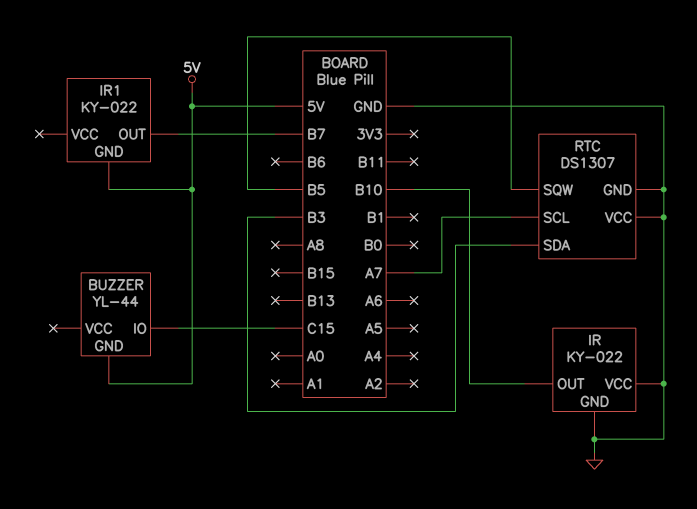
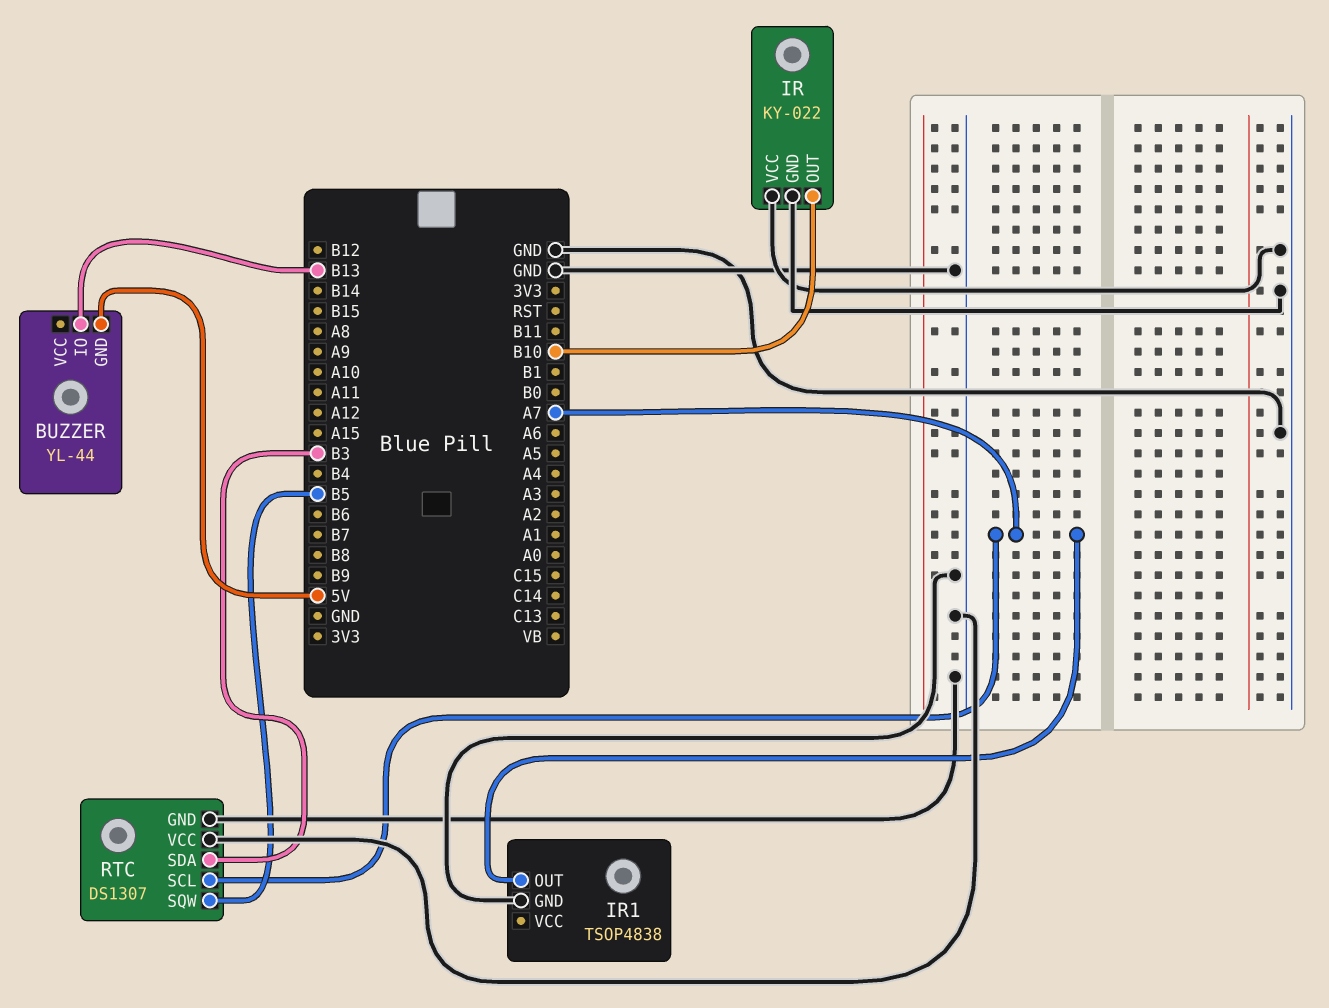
BUZZER pin IO: C15 -> B13
IR1: KY-022 -> TSOP4838
IR1 pin GND: 5V -> GND
IR1 pin OUT: B7 -> A7

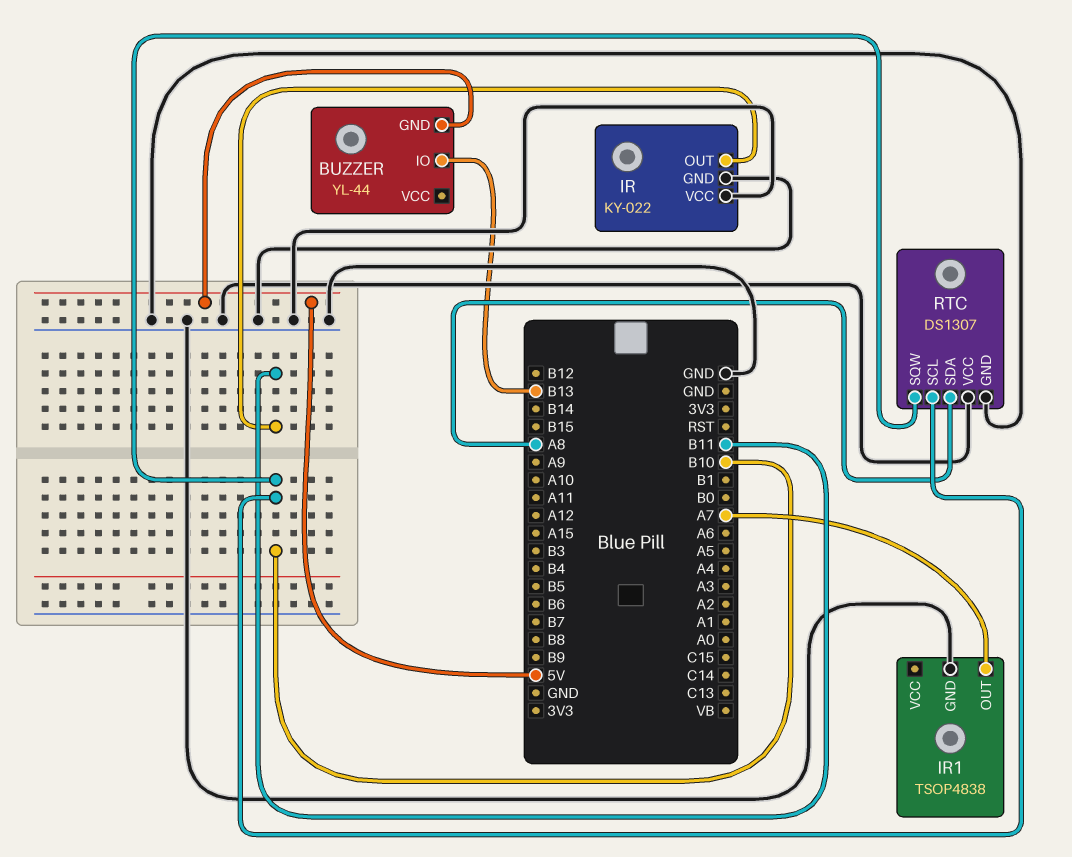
IR pin OUT: B10 -> B11
RTC pin SCL: A7 -> B10
RTC pin SDA: B3 -> A8
RTC pin SQW: B5 -> B10

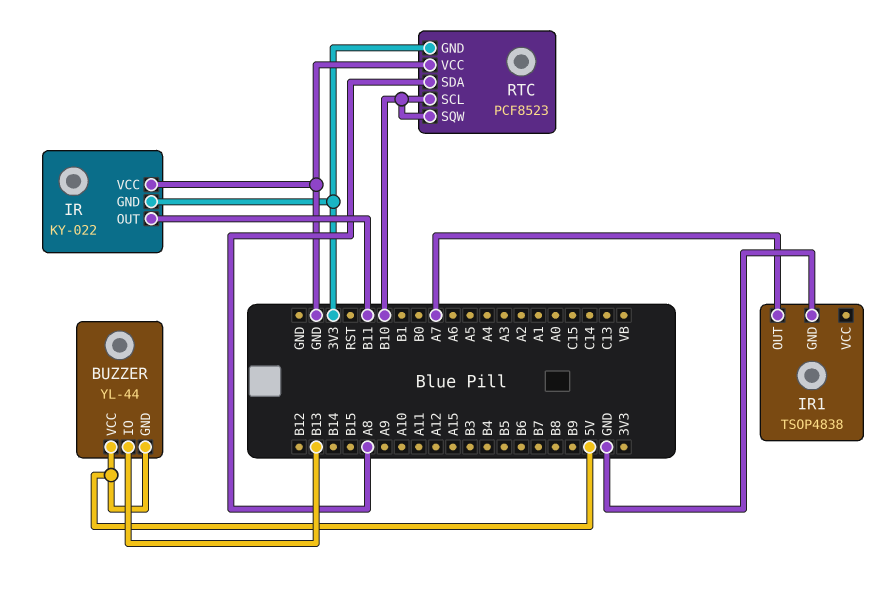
BUZZER pin VCC: none -> 5V
IR pin GND: GND -> 3V3
RTC: DS1307 -> PCF8523
RTC pin GND: GND -> 3V3

